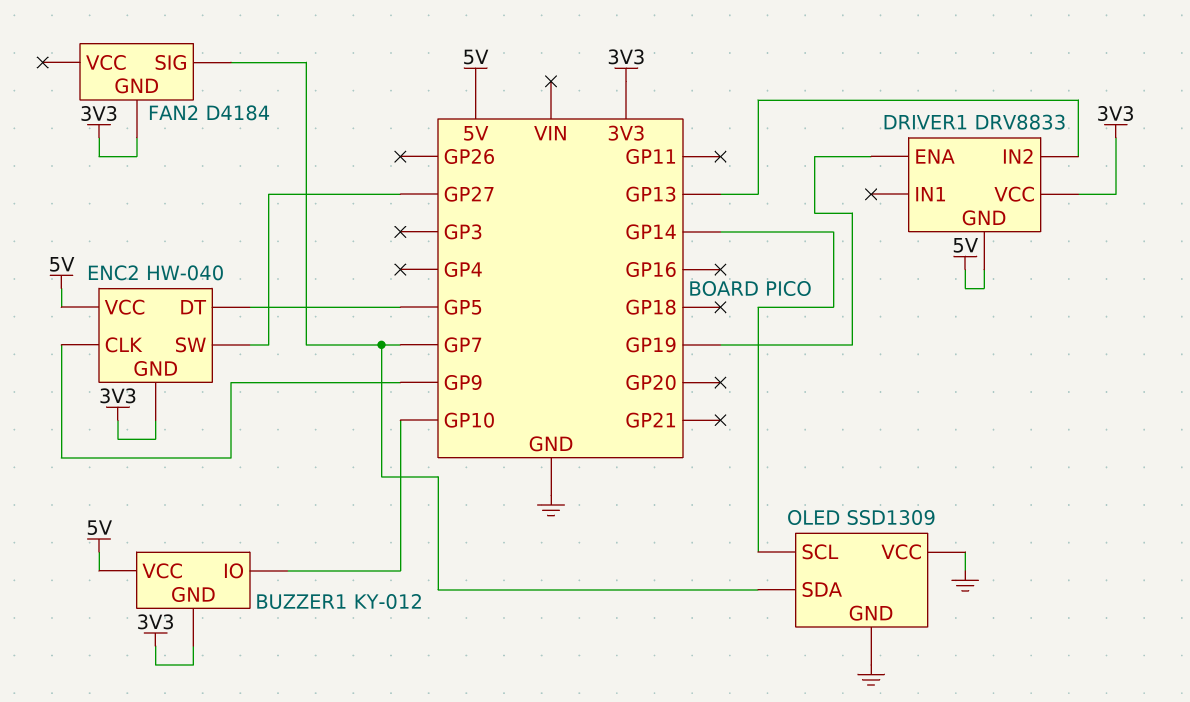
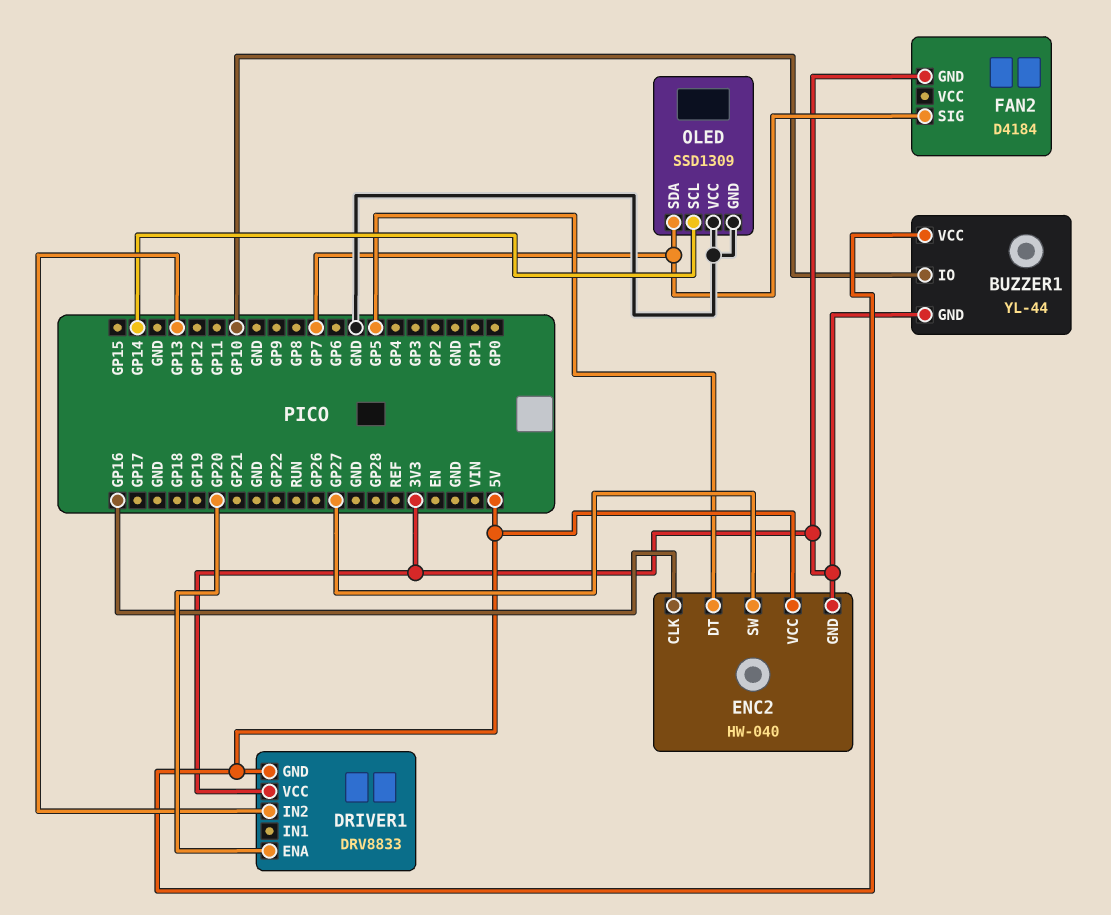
BUZZER1: KY-012 -> YL-44
DRIVER1 pin ENA: GP19 -> GP20
ENC2 pin CLK: GP9 -> GP16

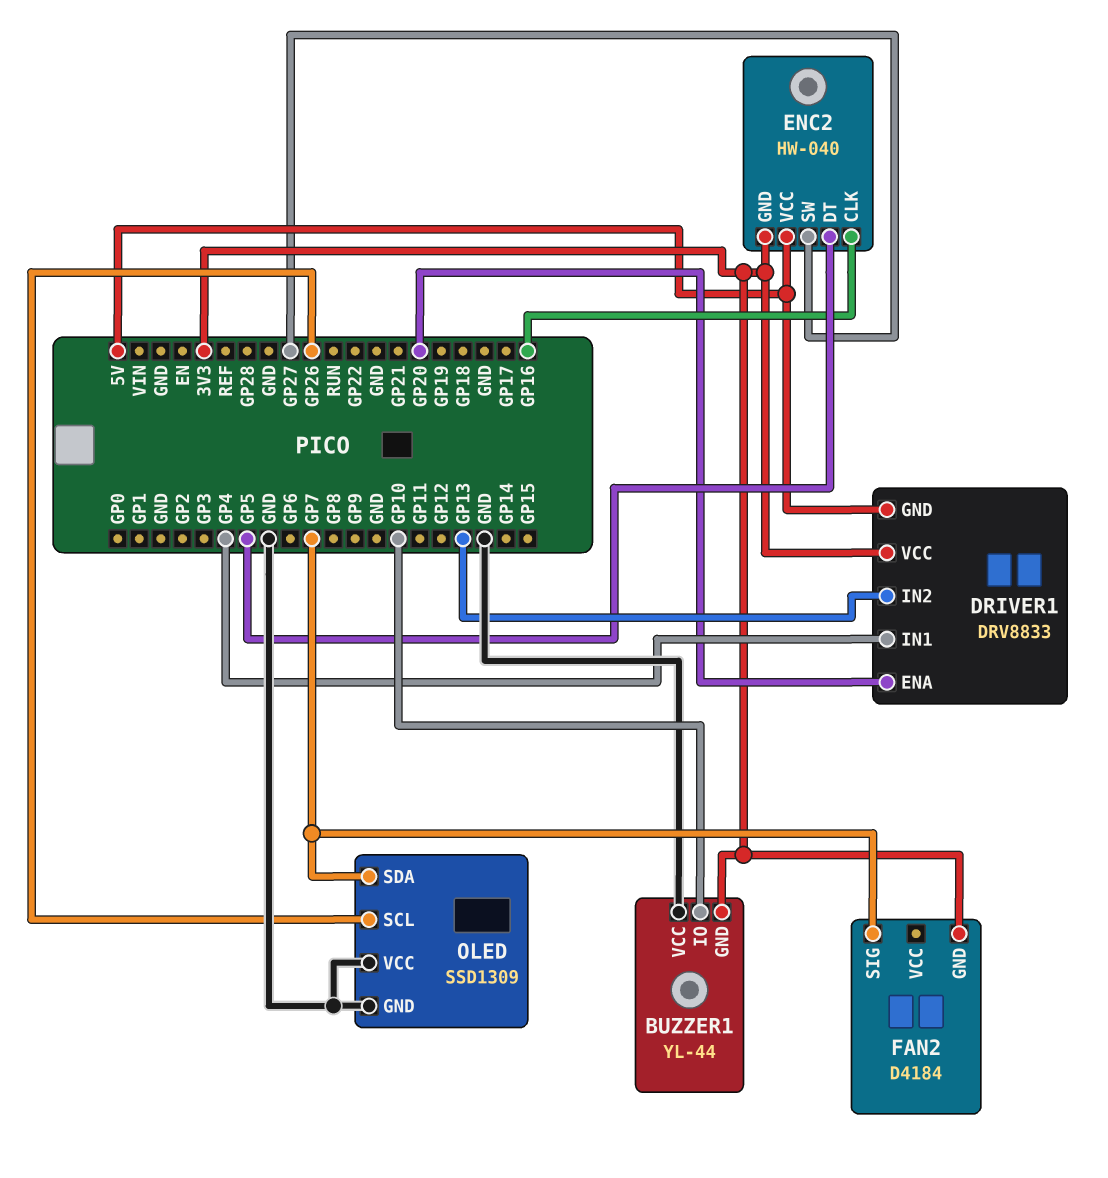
BUZZER1 pin VCC: 5V -> GND
DRIVER1 pin IN1: none -> GP4
OLED pin SCL: GP14 -> GP26

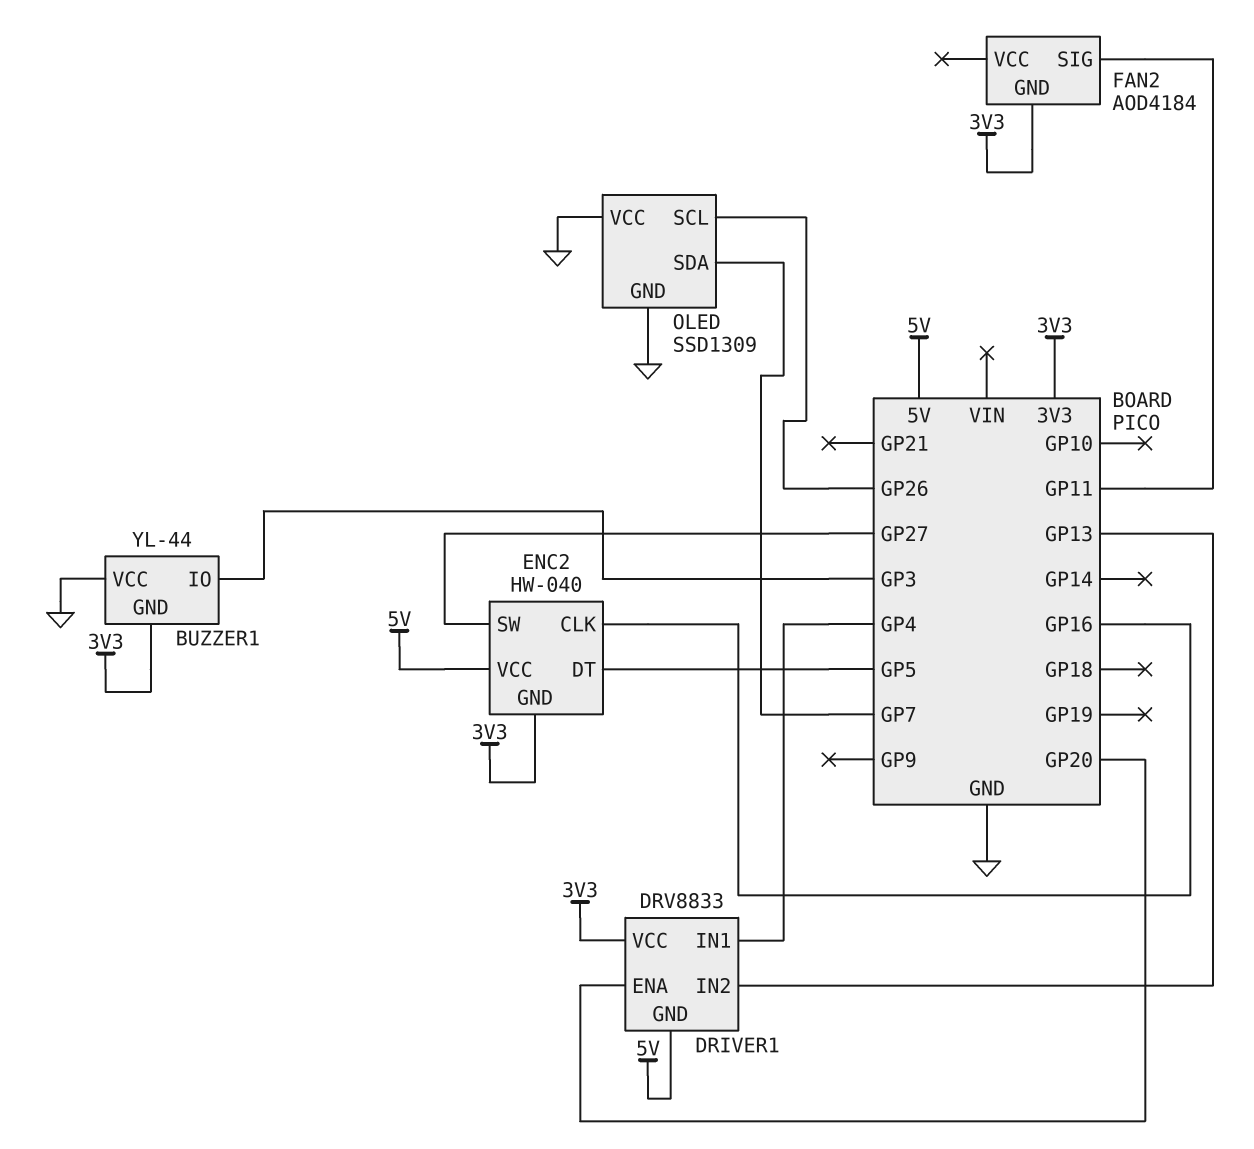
BUZZER1 pin IO: GP10 -> GP3
FAN2: D4184 -> AOD4184
FAN2 pin SIG: GP7 -> GP11

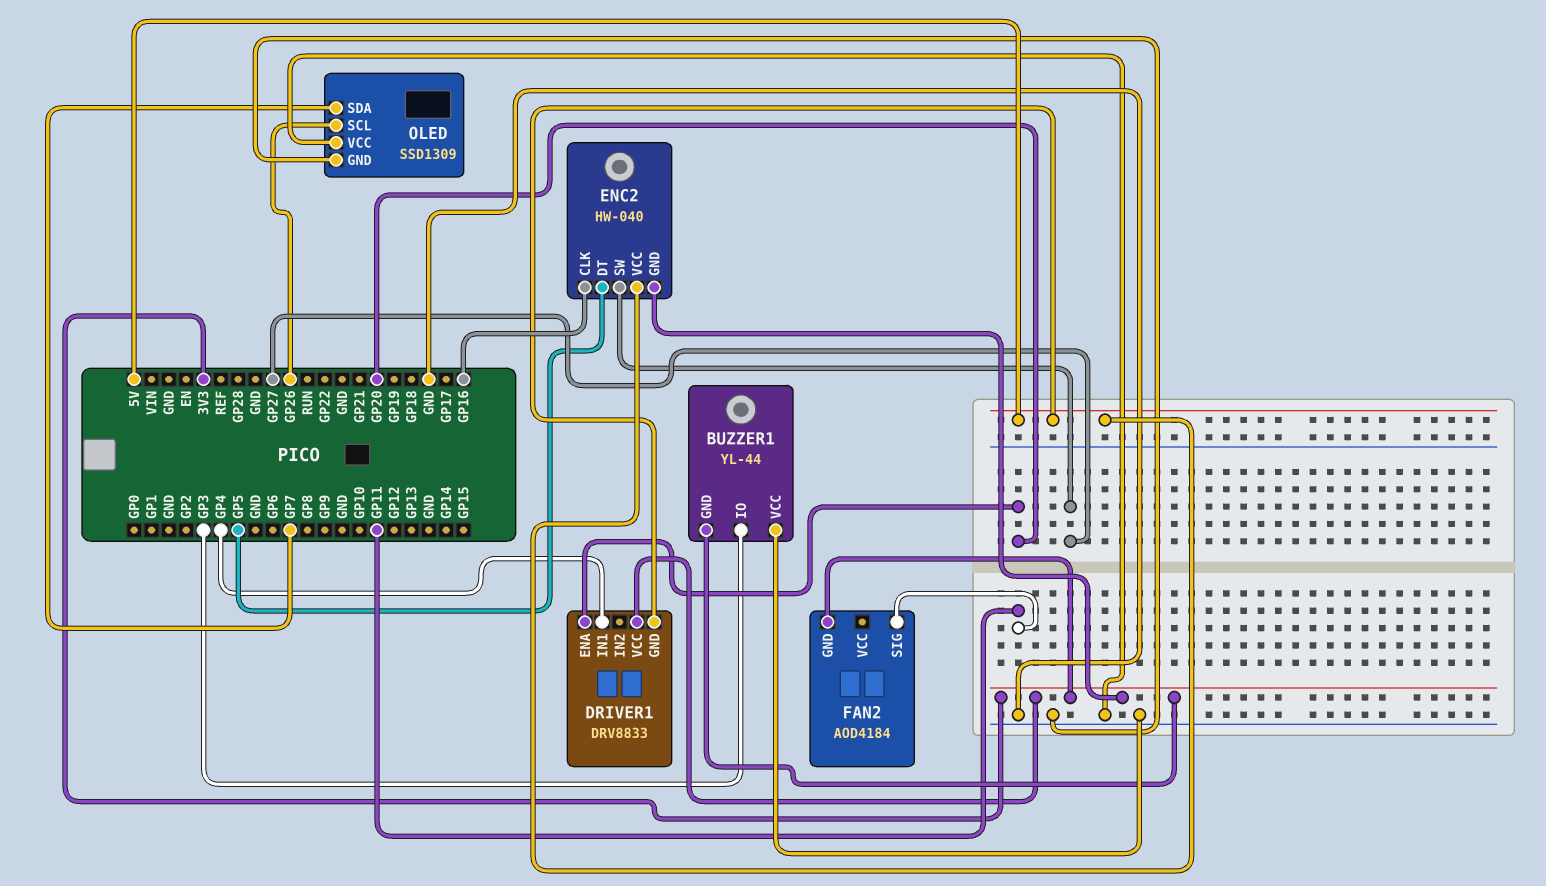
DRIVER1 pin IN2: GP13 -> none

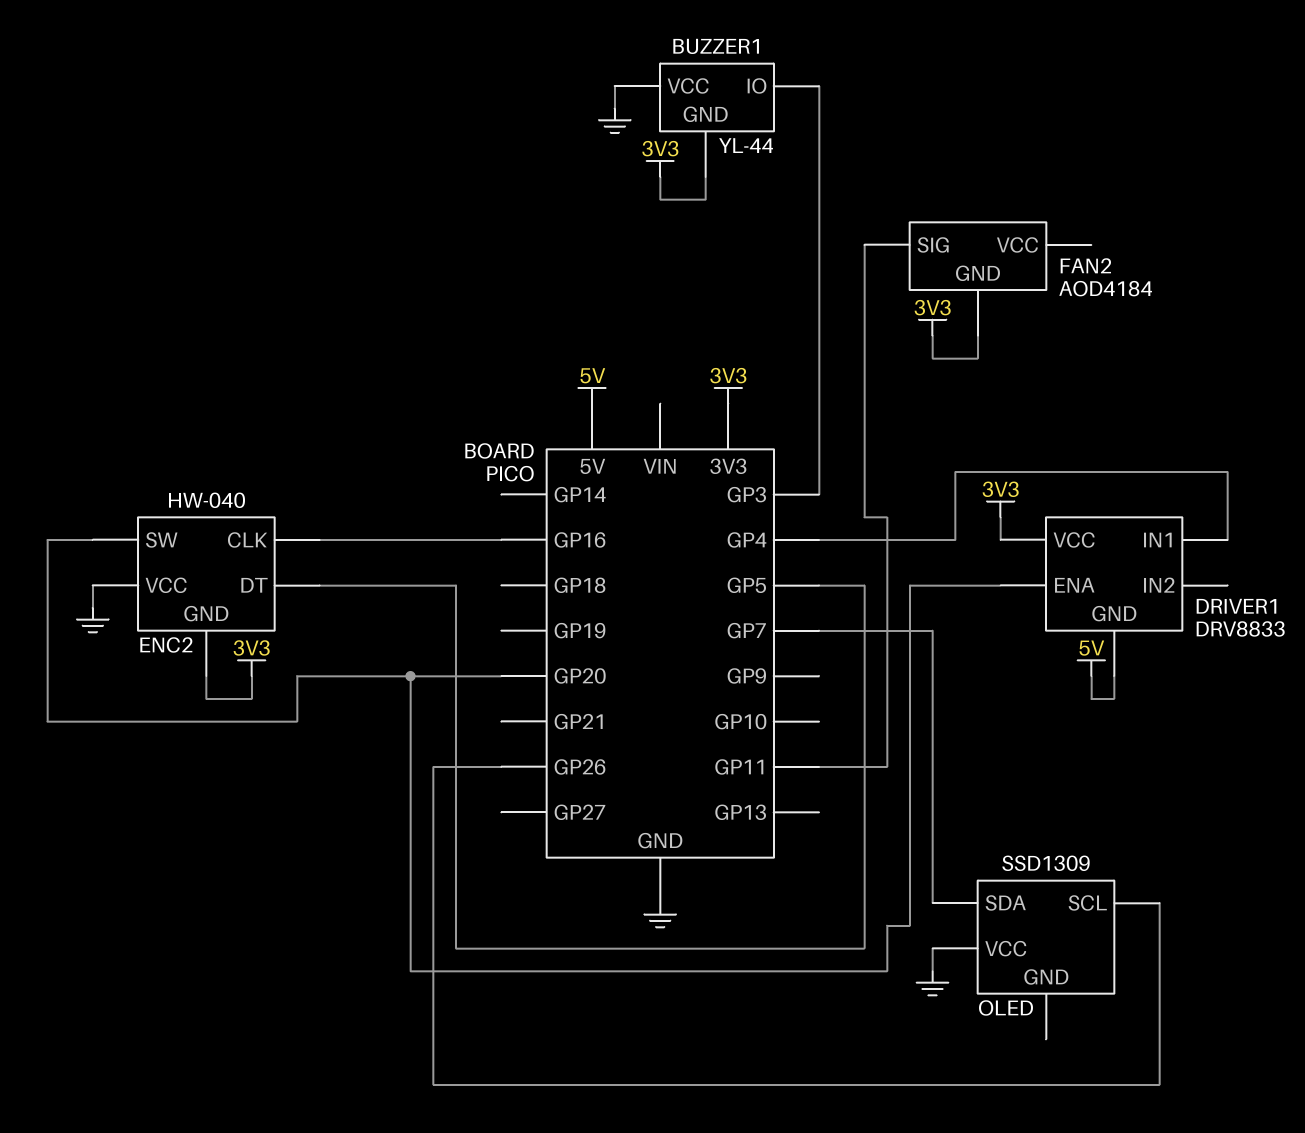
ENC2 pin SW: GP27 -> GP20
ENC2 pin VCC: 5V -> GND
OLED pin GND: GND -> none

